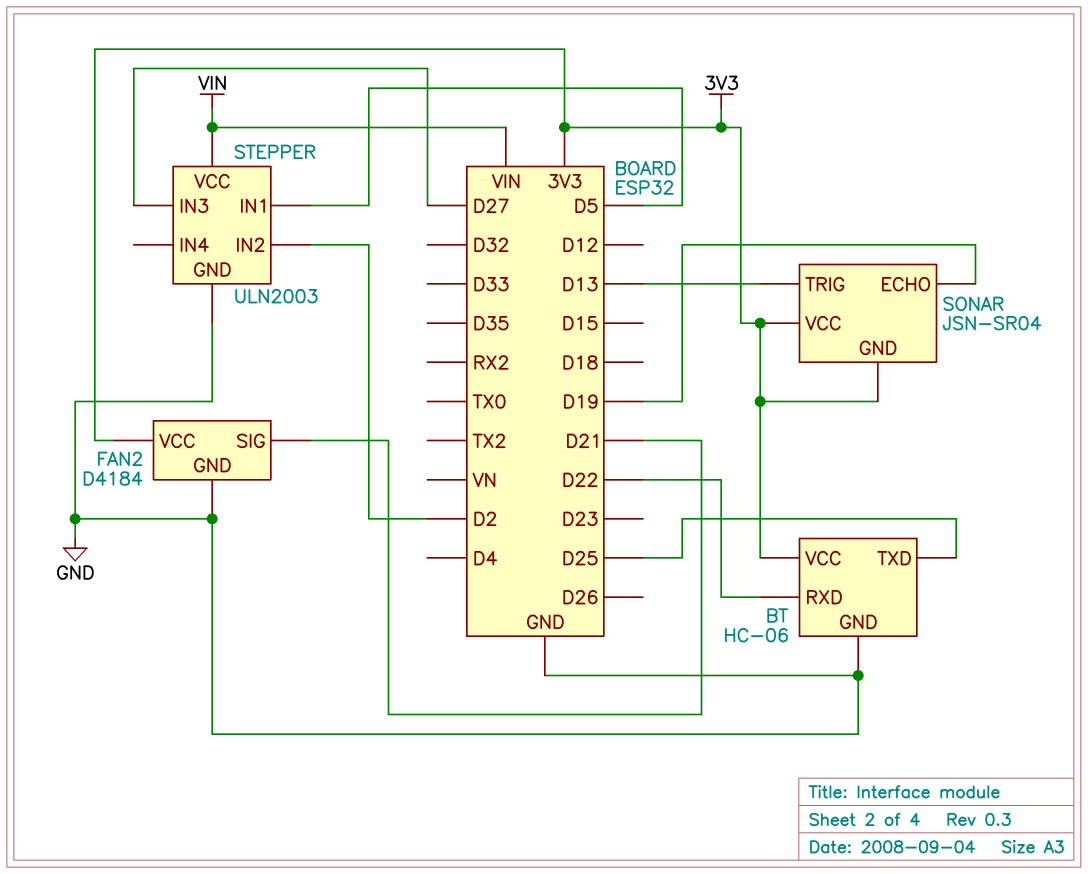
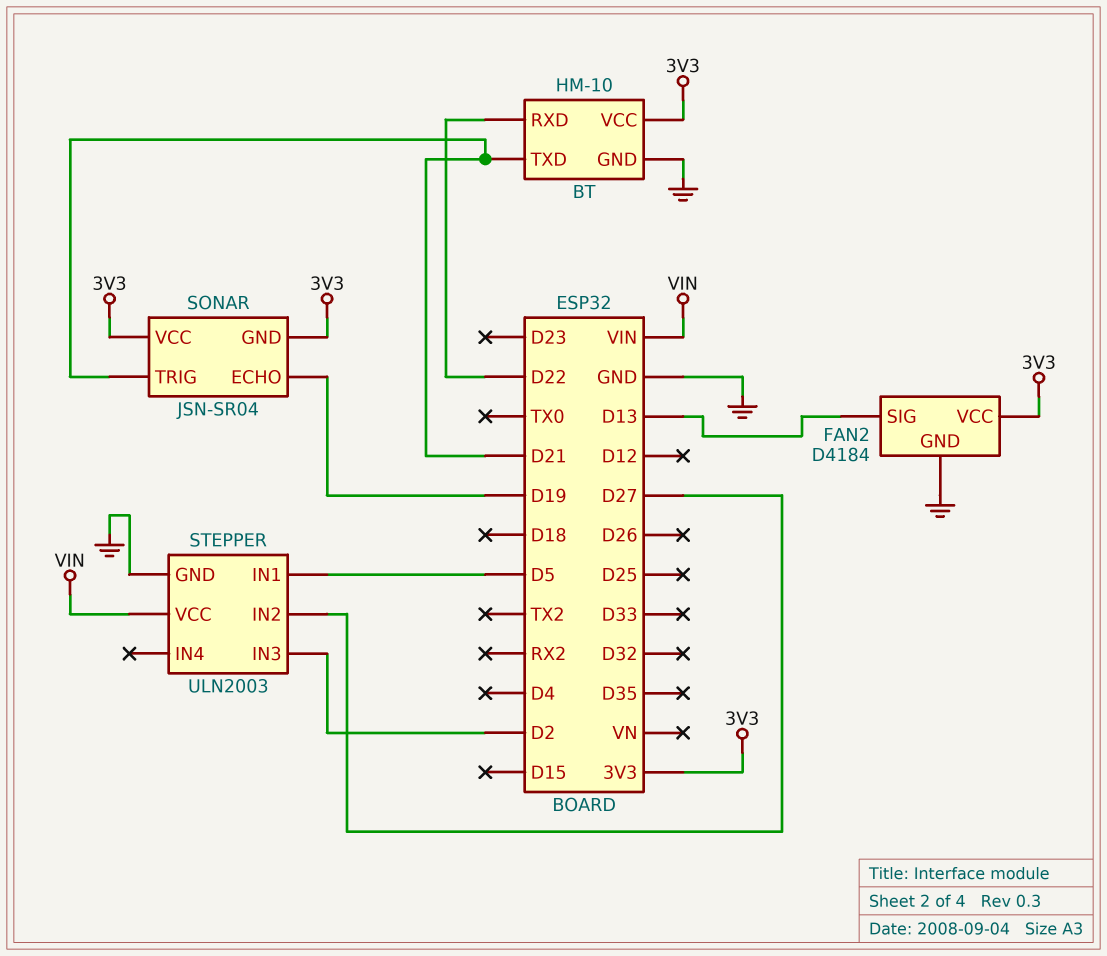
BT: HC-06 -> HM-10
BT pin TXD: D25 -> D21
FAN2 pin SIG: D21 -> D13
SONAR pin TRIG: D13 -> D21
STEPPER pin IN2: D2 -> D27
STEPPER pin IN3: D27 -> D2

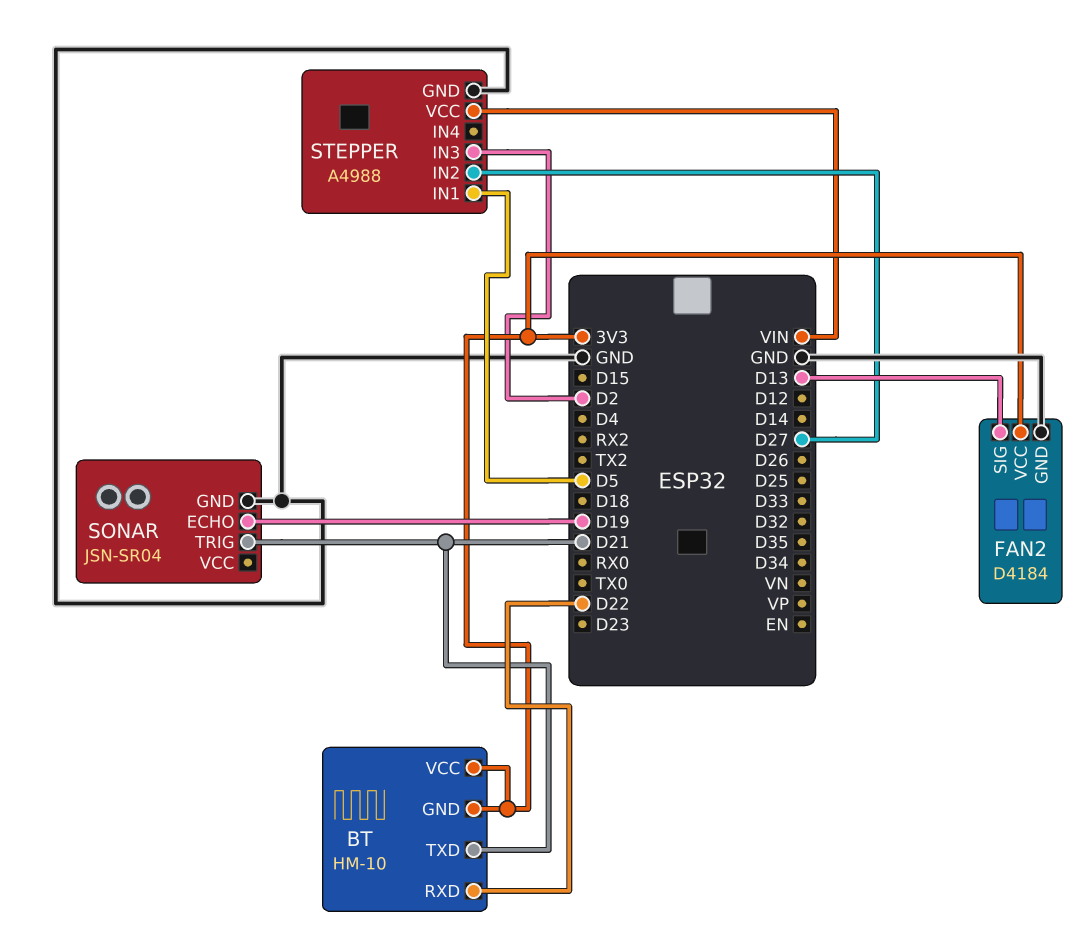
BT pin GND: GND -> 3V3
SONAR pin GND: 3V3 -> GND
SONAR pin VCC: 3V3 -> none
STEPPER: ULN2003 -> A4988

